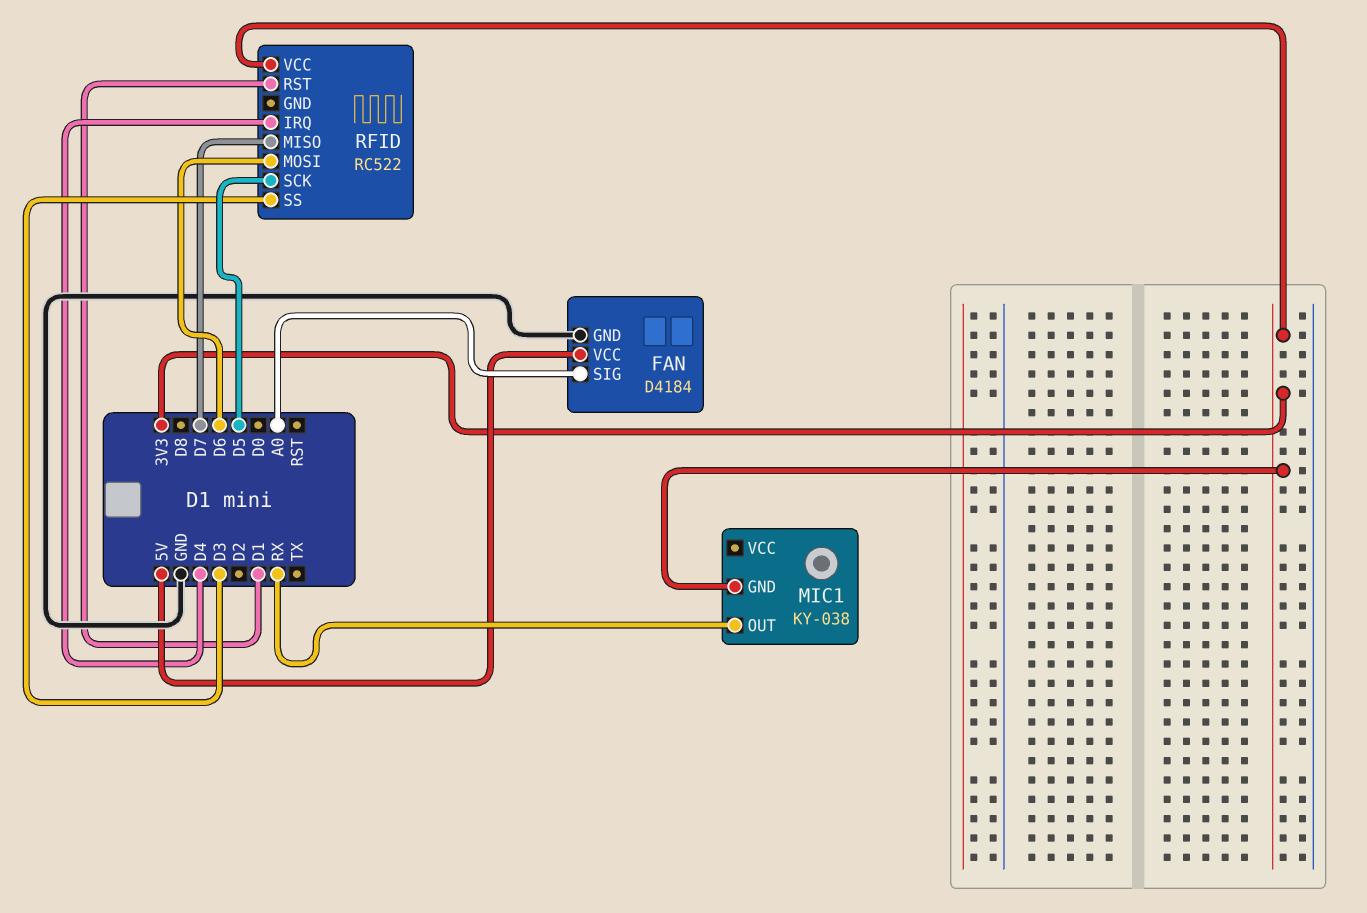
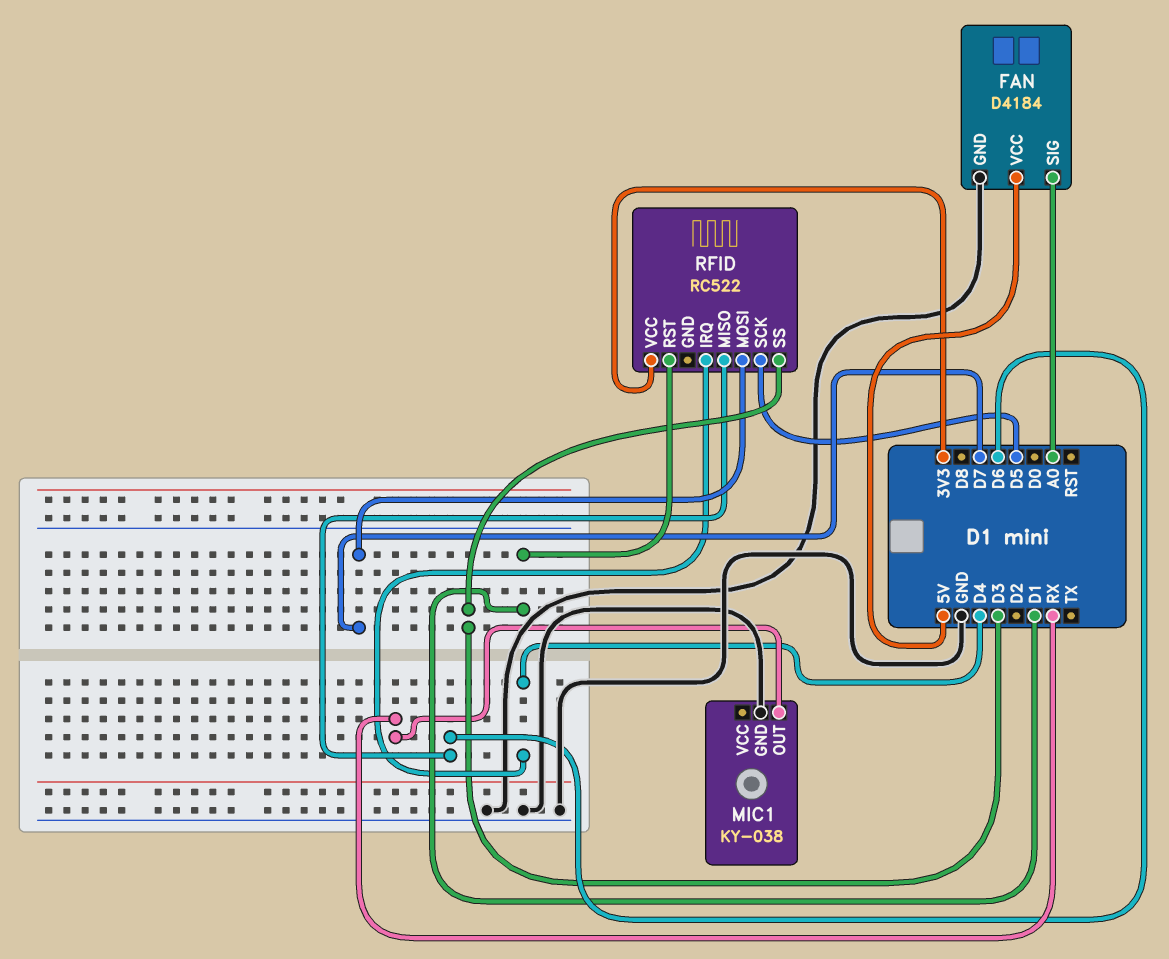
MIC1 pin GND: 3V3 -> GND
RFID pin MISO: D7 -> D6
RFID pin MOSI: D6 -> D7

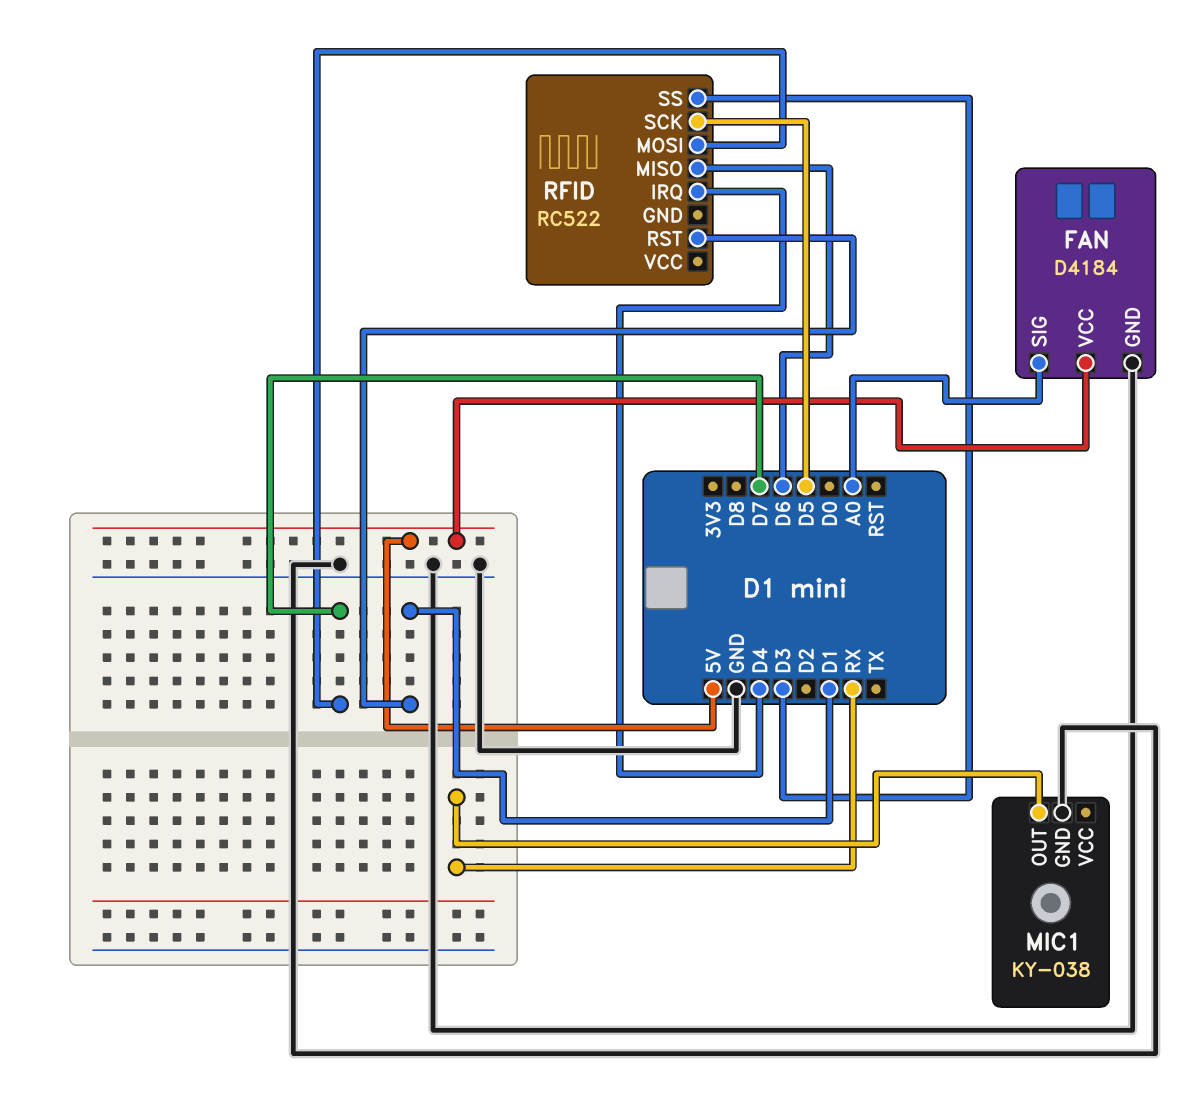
RFID pin VCC: 3V3 -> none

